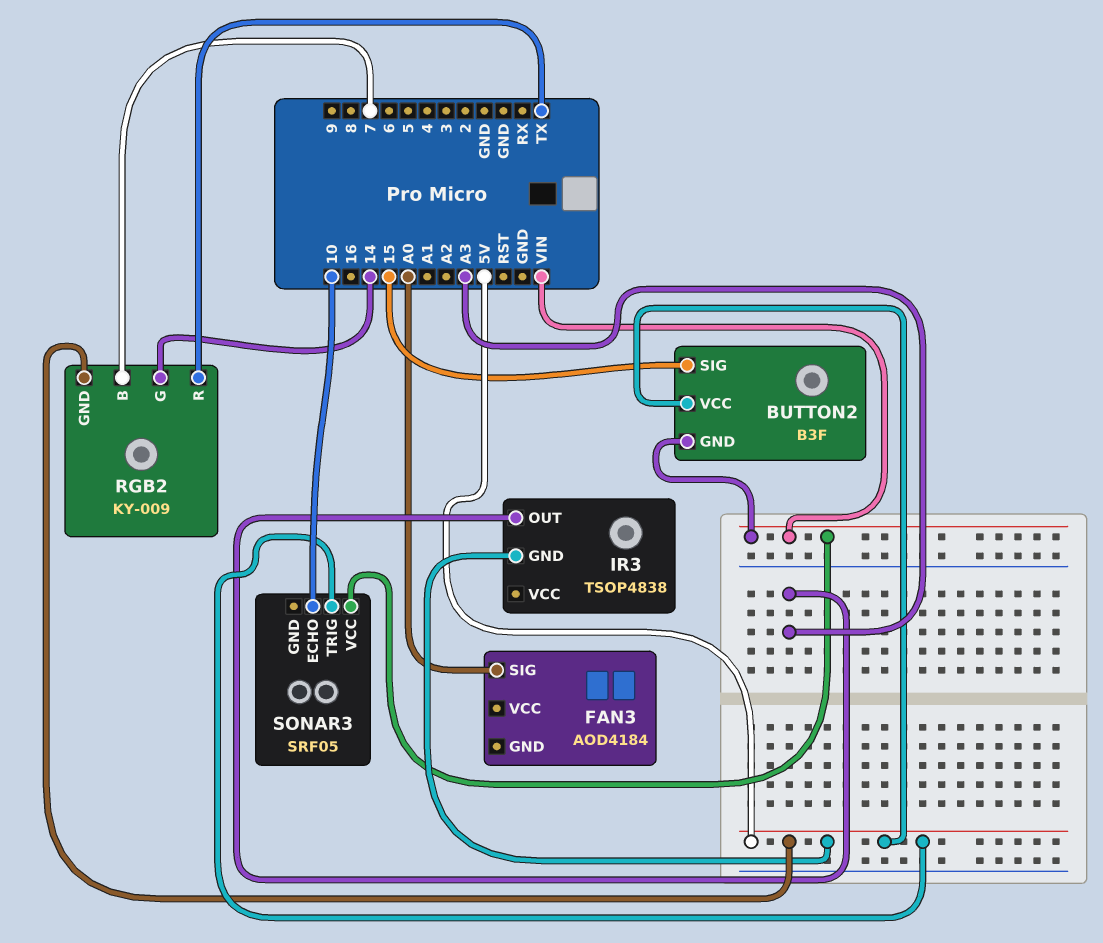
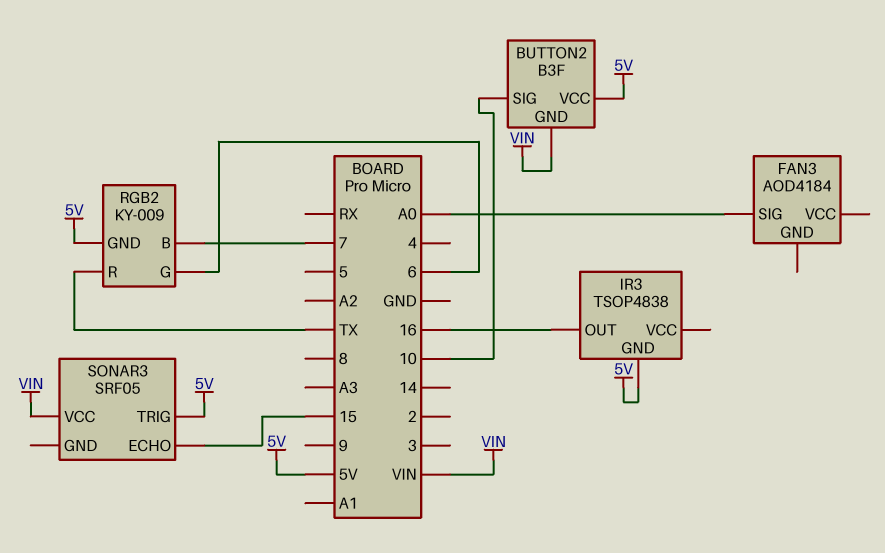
BUTTON2 pin SIG: 15 -> 10
IR3 pin OUT: A3 -> 16
RGB2 pin G: 14 -> 6
SONAR3 pin ECHO: 10 -> 15

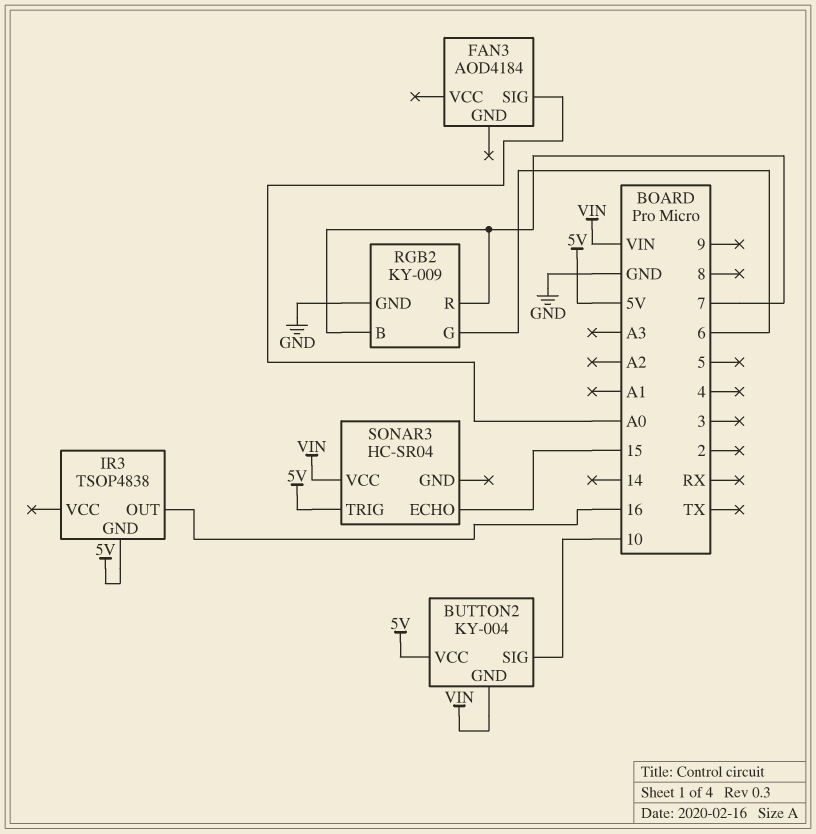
BUTTON2: B3F -> KY-004
RGB2 pin GND: 5V -> GND
RGB2 pin R: TX -> 7
SONAR3: SRF05 -> HC-SR04

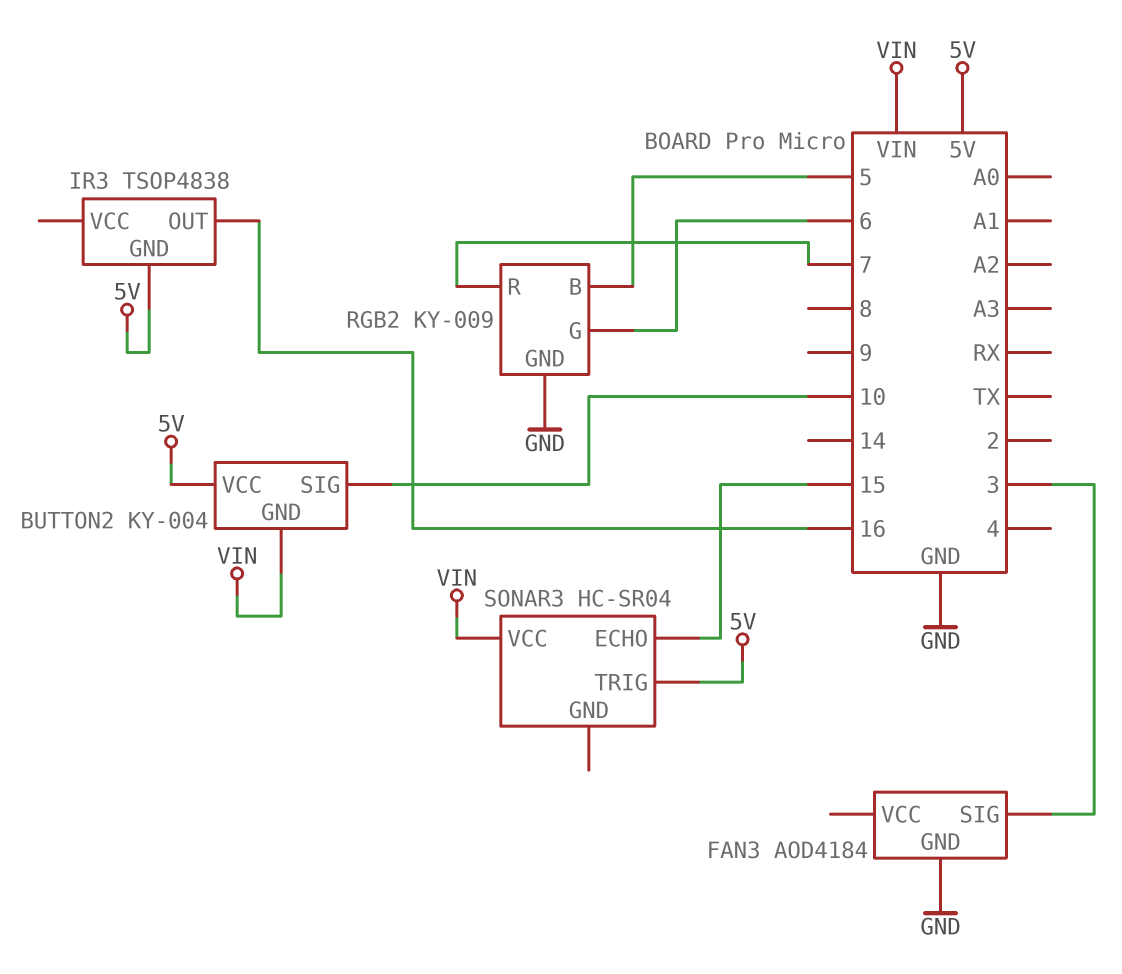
FAN3 pin GND: none -> GND
FAN3 pin SIG: A0 -> 3
RGB2 pin B: 7 -> 5

